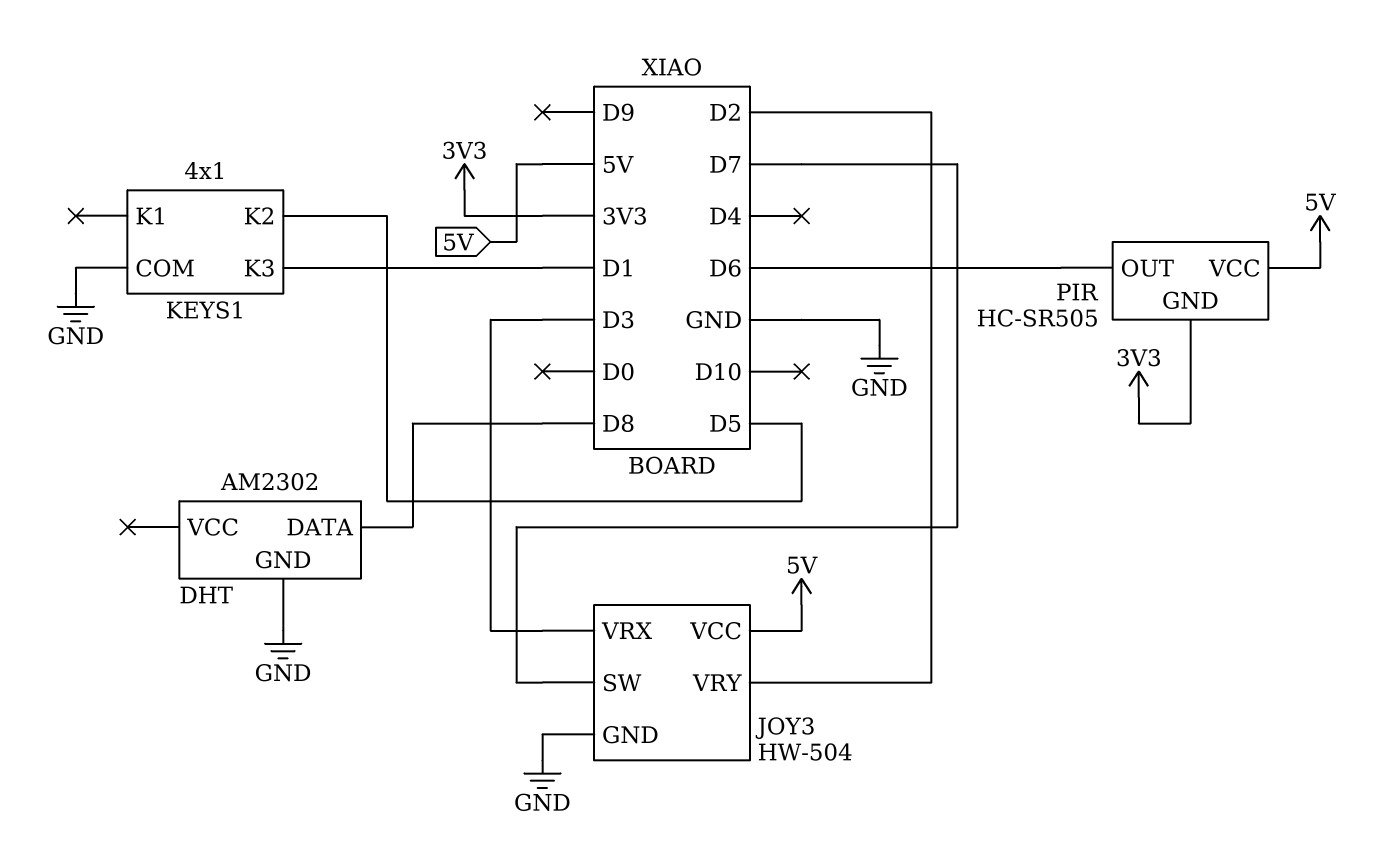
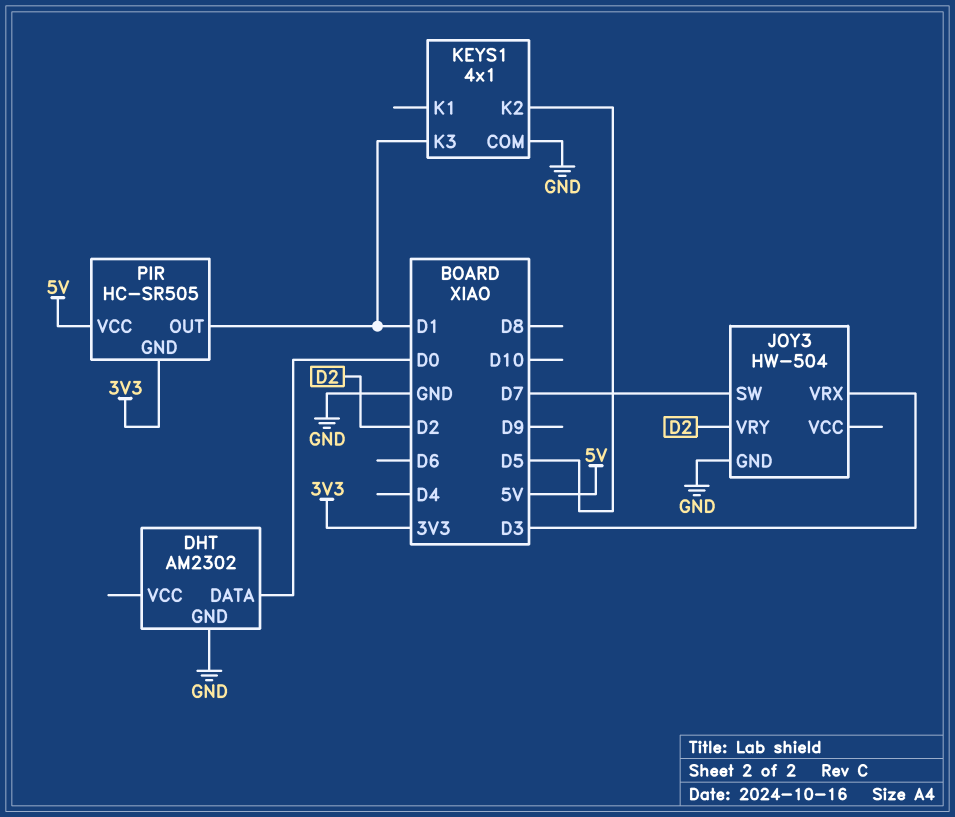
DHT pin DATA: D8 -> D0
JOY3 pin VCC: 5V -> none
PIR pin OUT: D6 -> D1

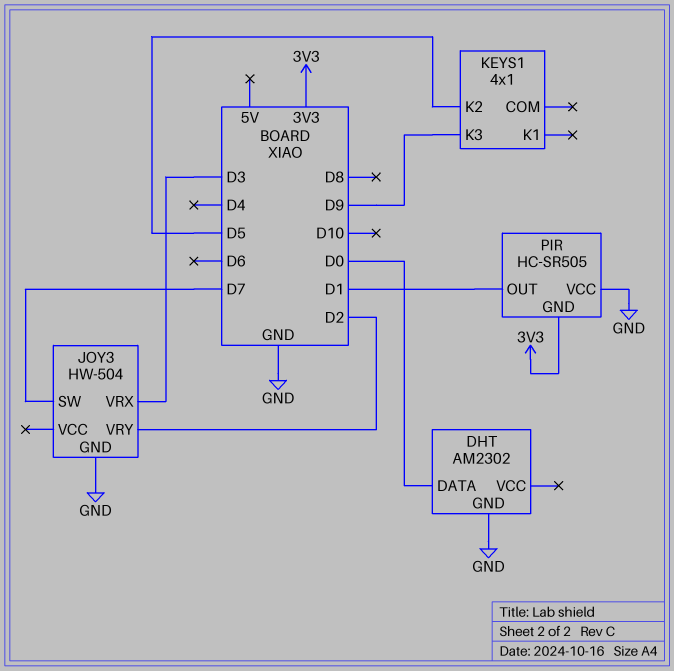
KEYS1 pin COM: GND -> none
KEYS1 pin K3: D1 -> D9
PIR pin VCC: 5V -> GND

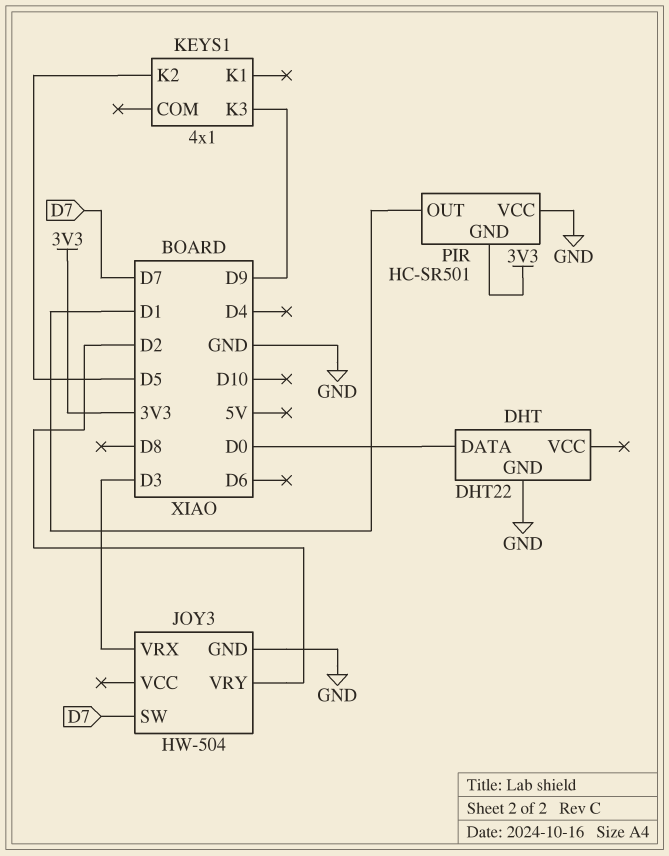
DHT: AM2302 -> DHT22
PIR: HC-SR505 -> HC-SR501

